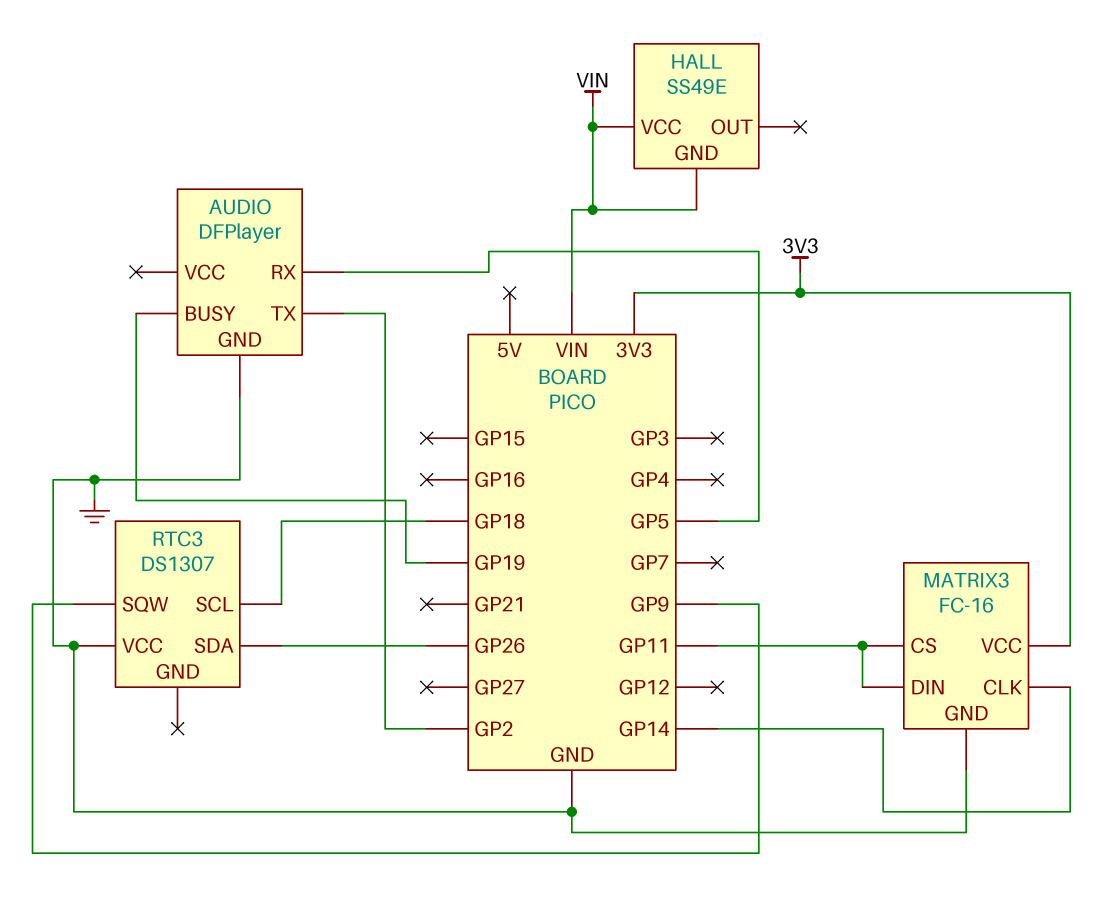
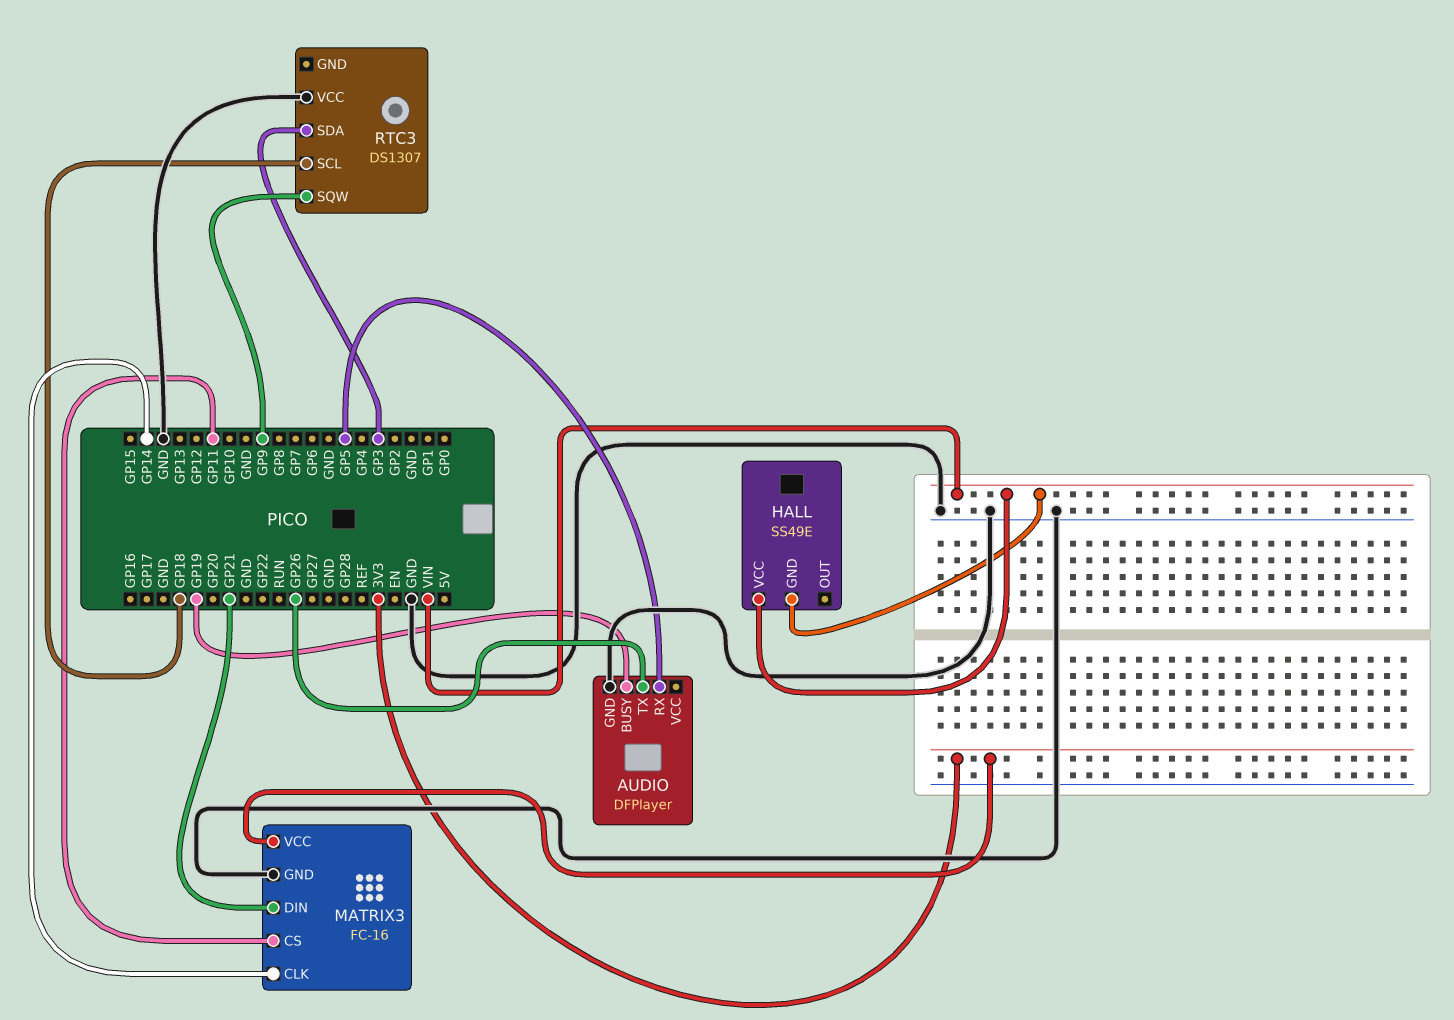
AUDIO pin TX: GP2 -> GP26
MATRIX3 pin DIN: GP11 -> GP21
RTC3 pin SDA: GP26 -> GP3

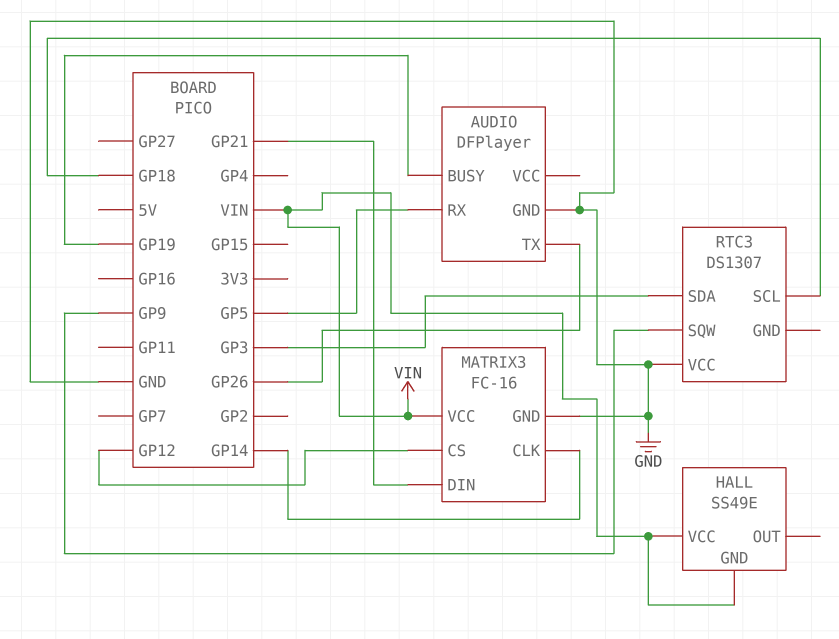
MATRIX3 pin CS: GP11 -> GP12
MATRIX3 pin VCC: 3V3 -> VIN

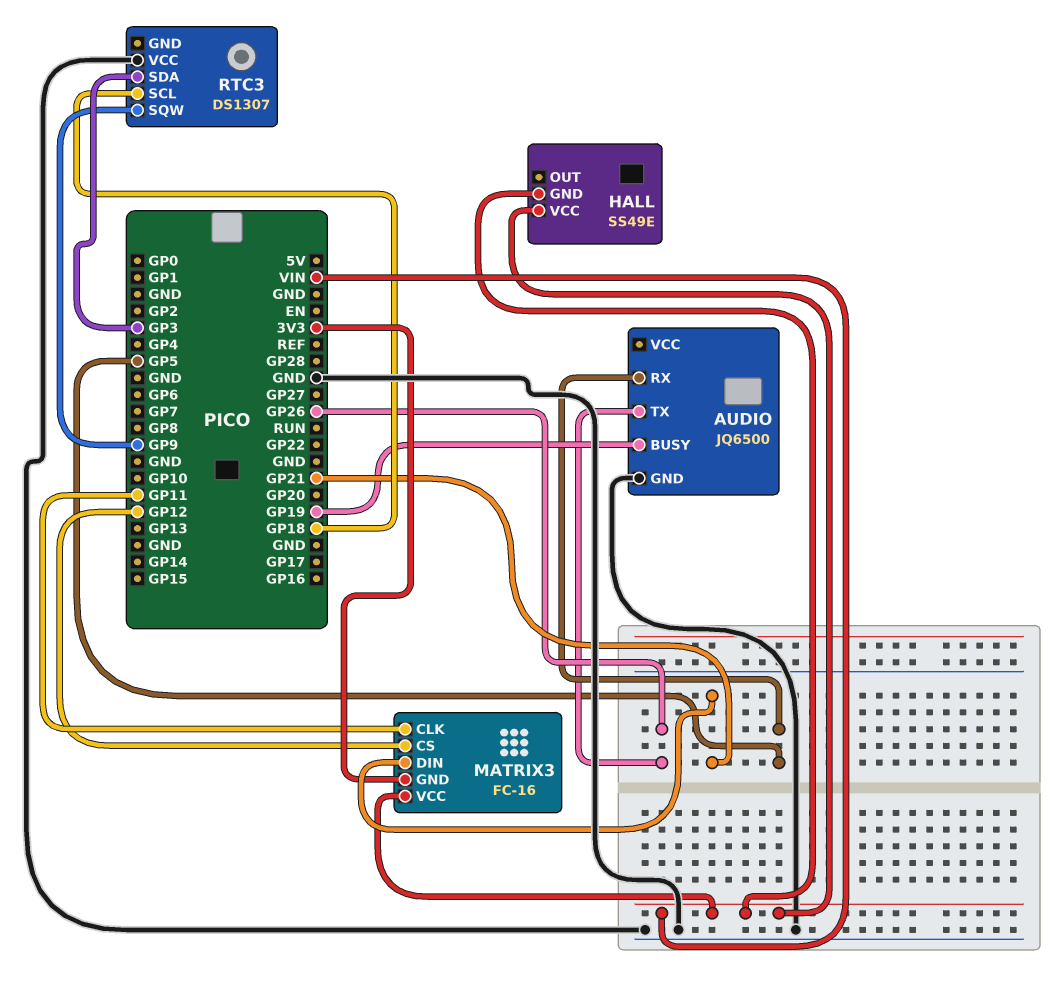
AUDIO: DFPlayer -> JQ6500
MATRIX3 pin CLK: GP14 -> GP11
MATRIX3 pin GND: GND -> 3V3

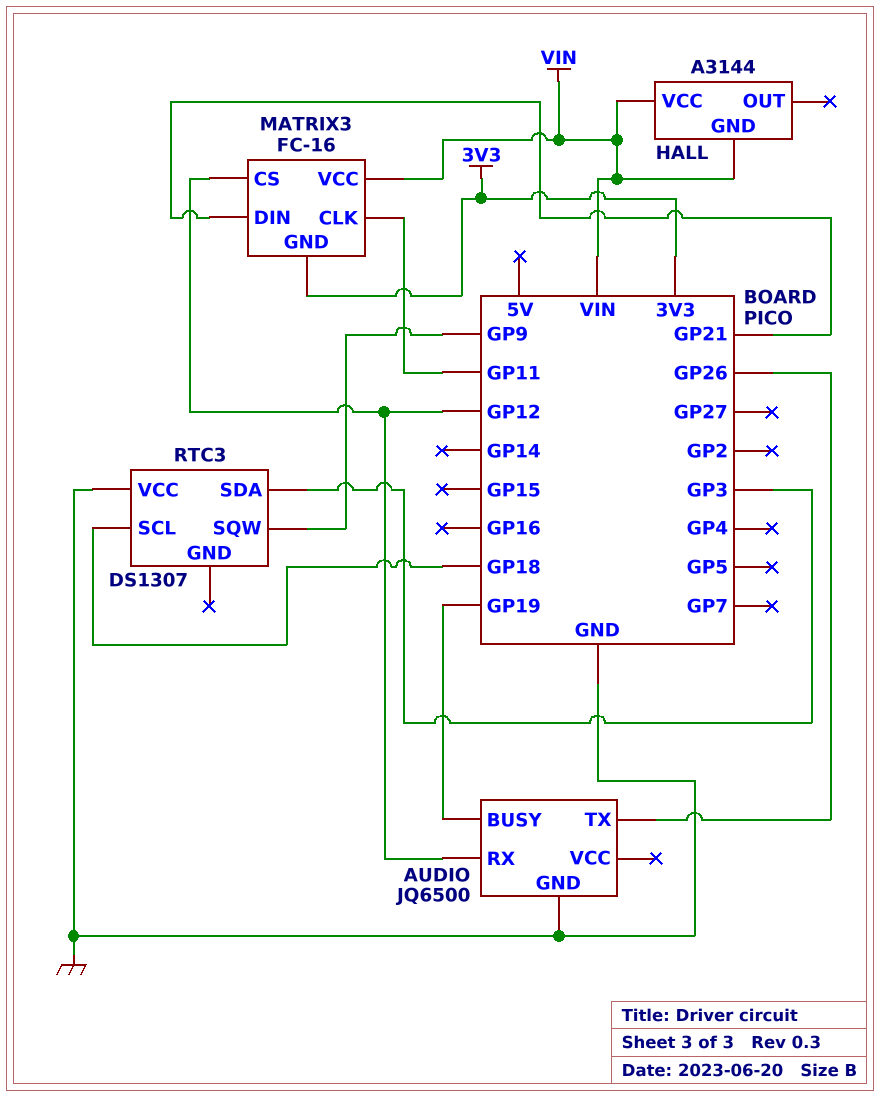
AUDIO pin RX: GP5 -> GP12
HALL: SS49E -> A3144

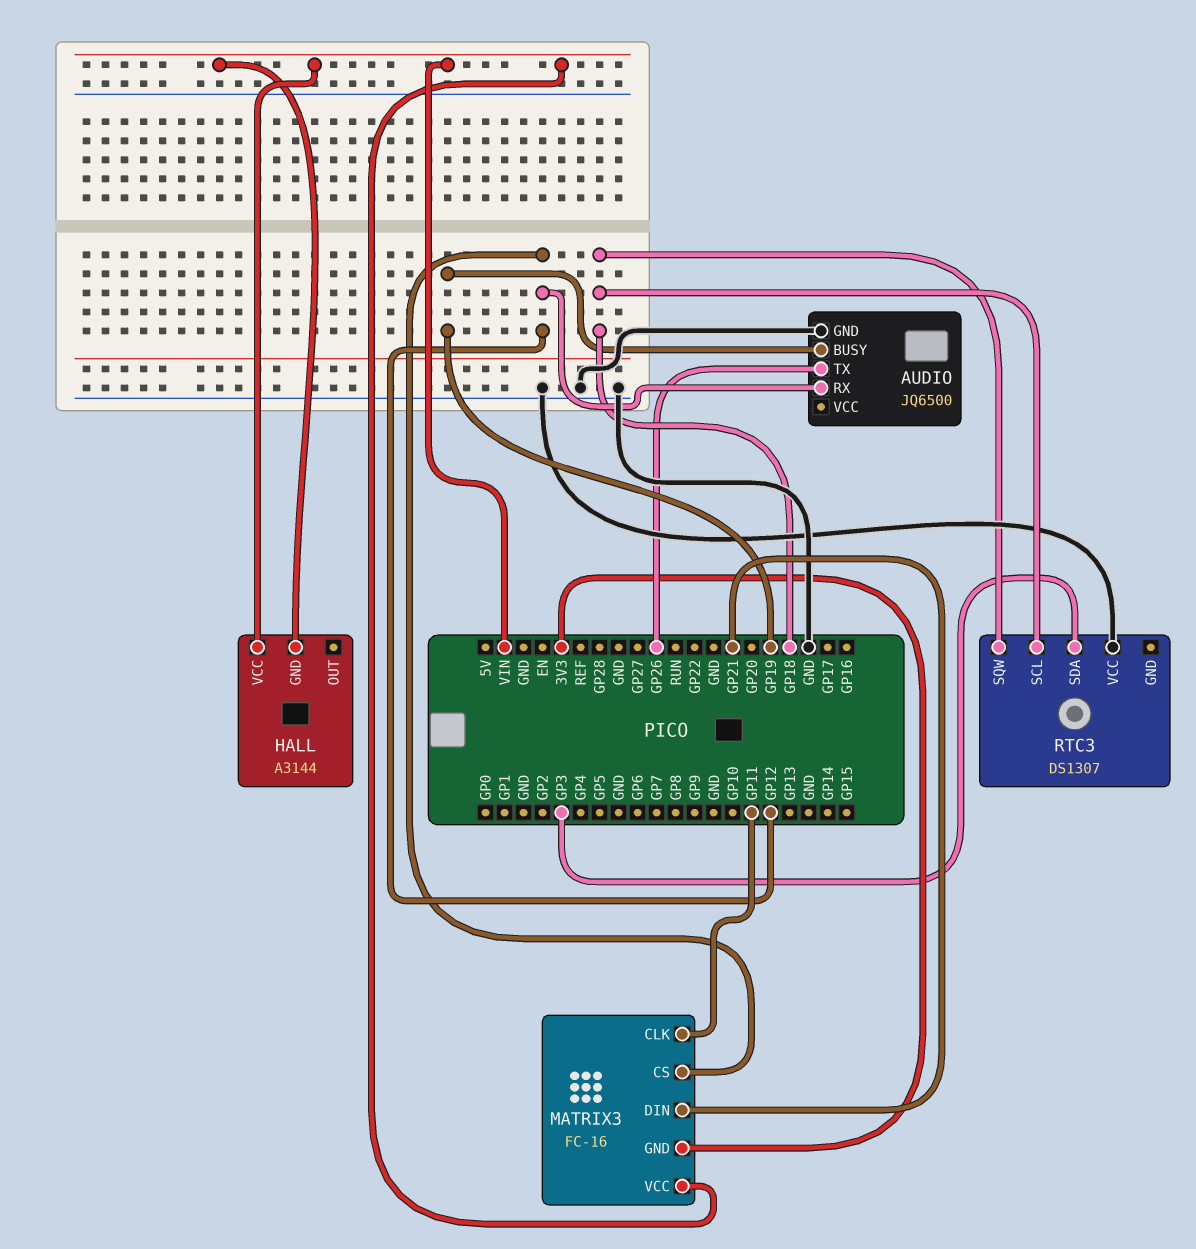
RTC3 pin SQW: GP9 -> GP18

